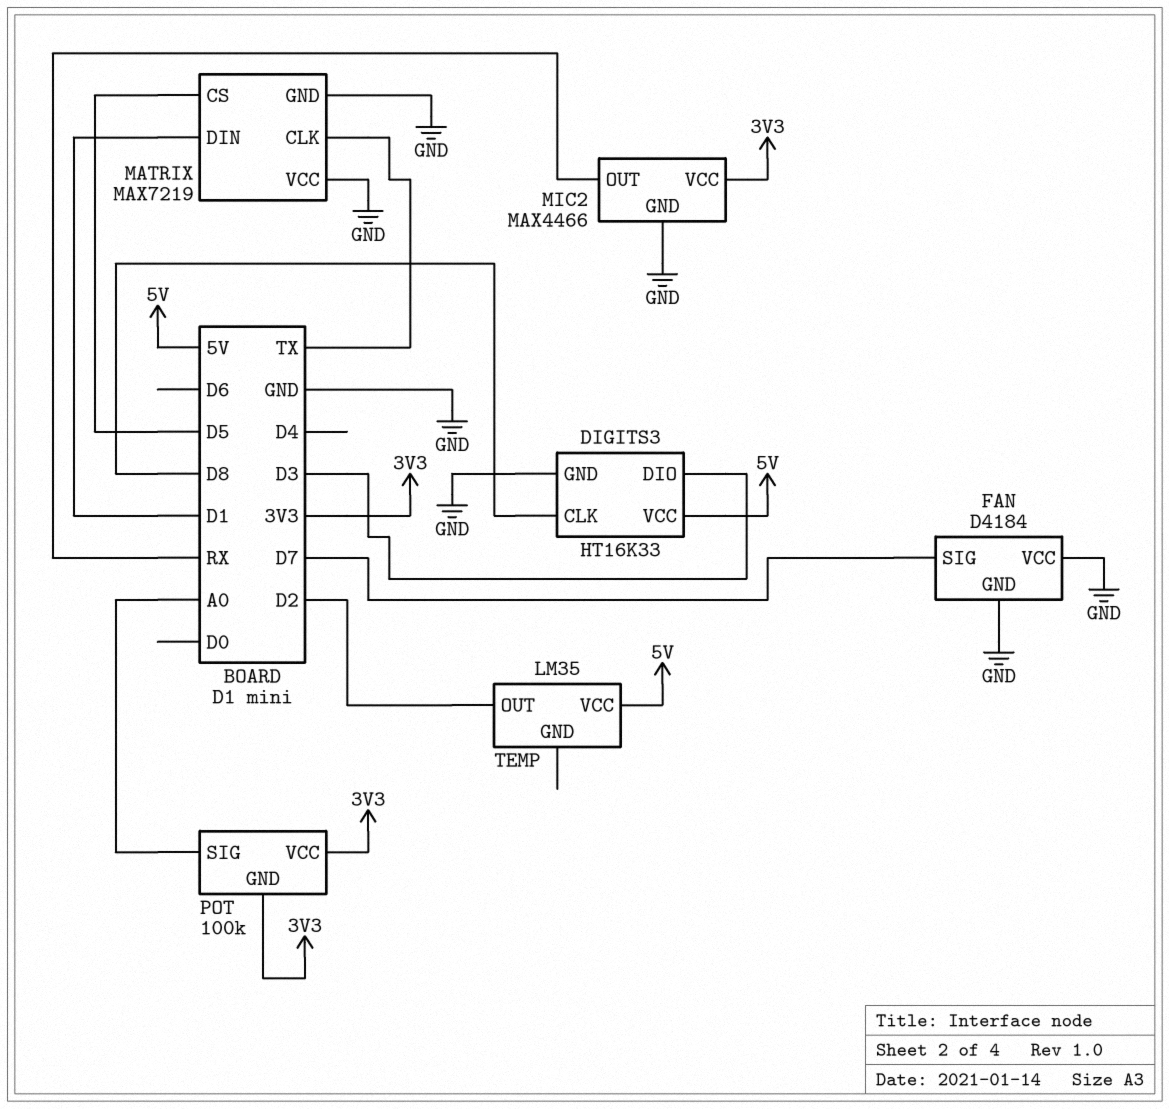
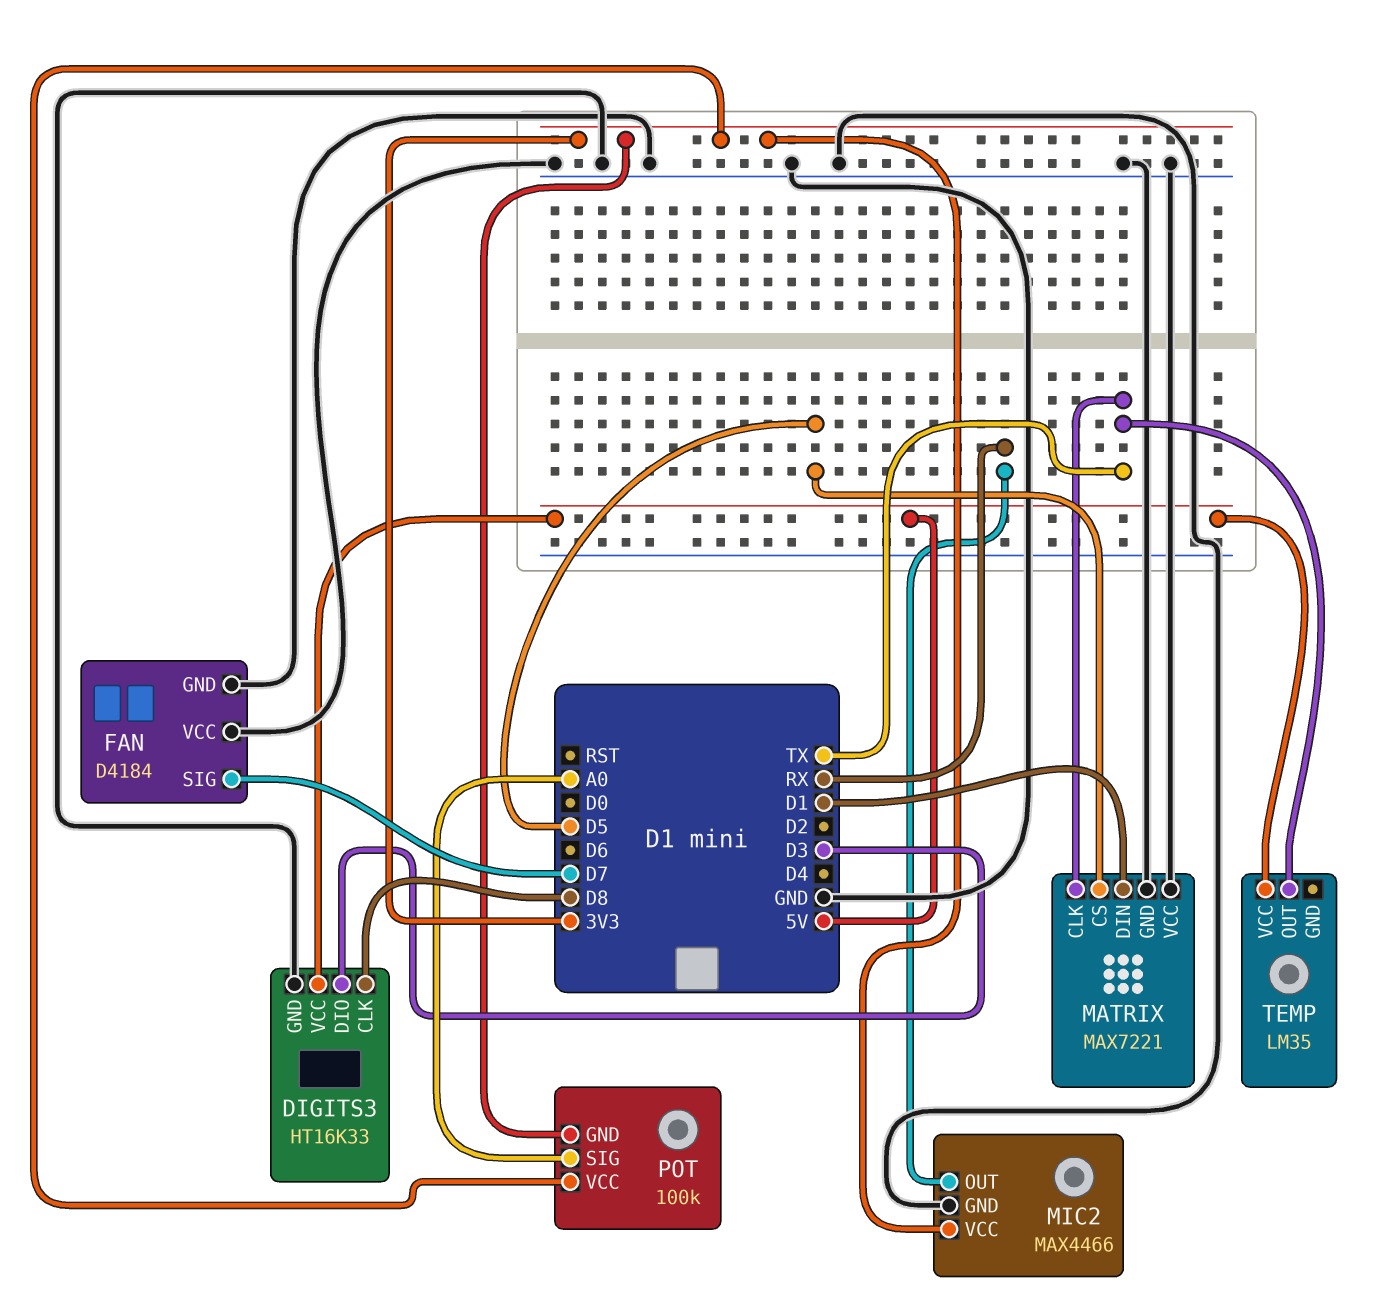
MATRIX: MAX7219 -> MAX7221
TEMP pin OUT: D2 -> TX

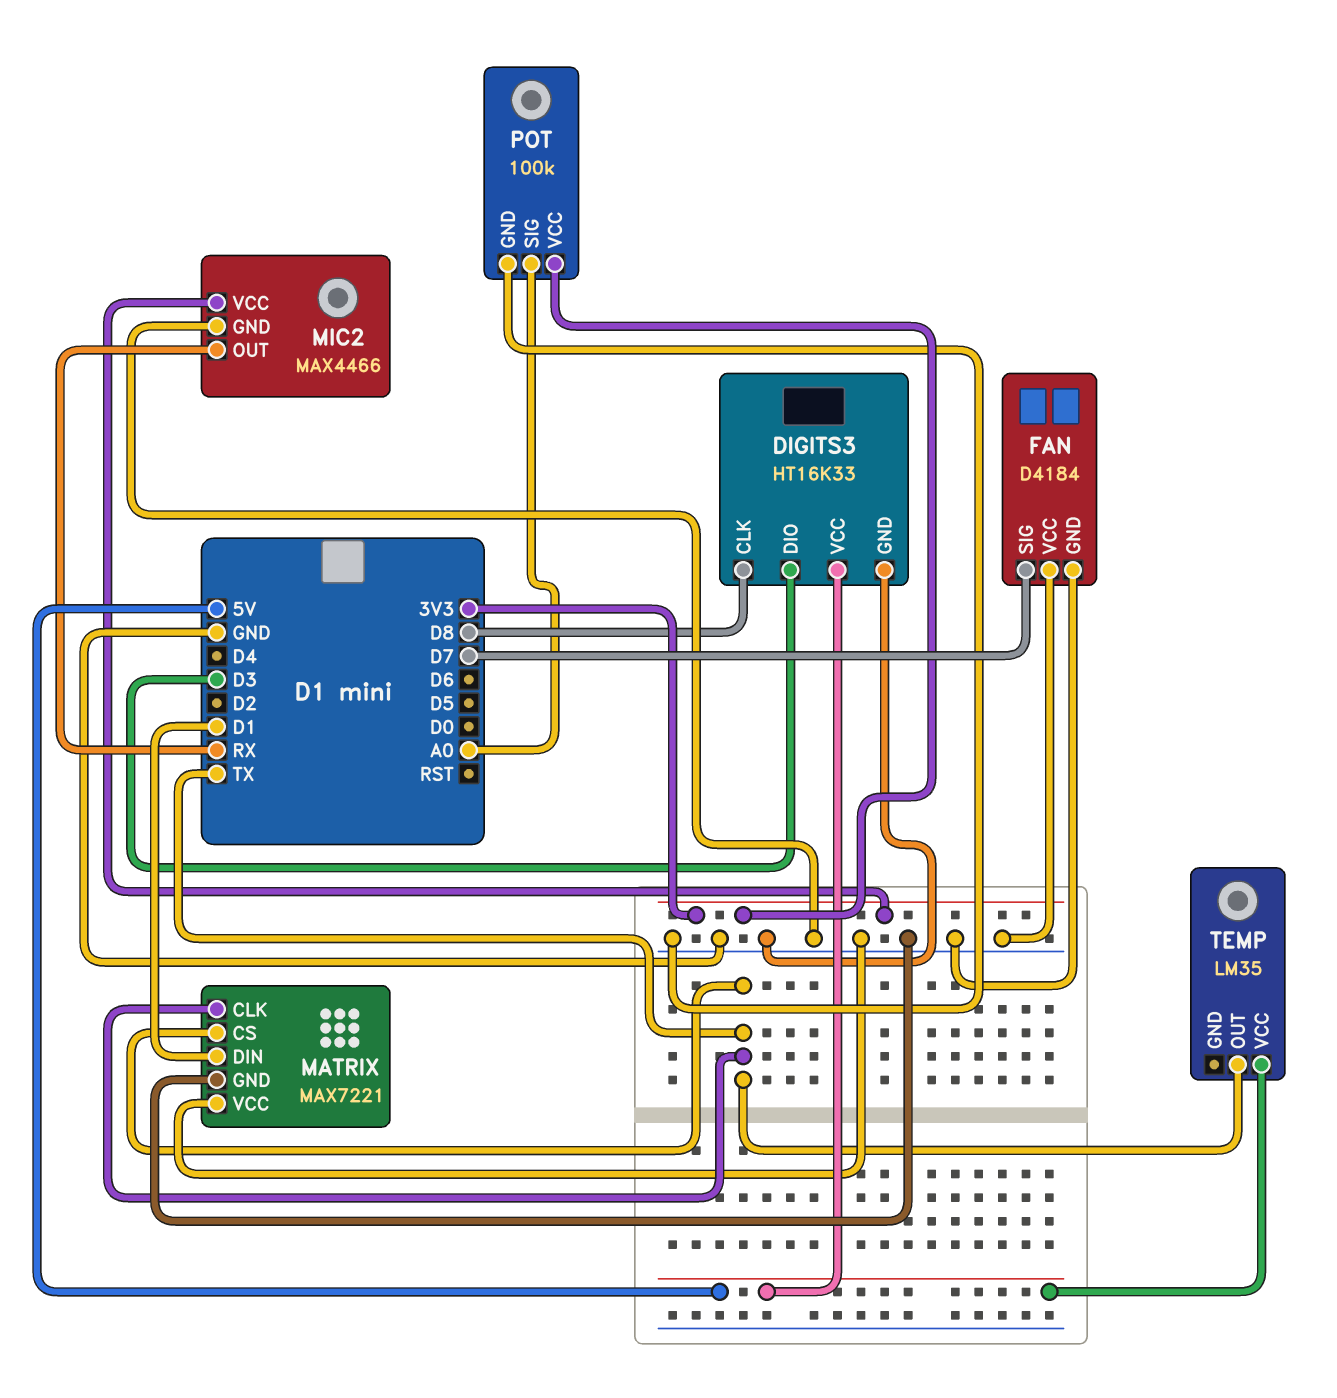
MATRIX pin CS: D5 -> TX
POT pin GND: 3V3 -> GND

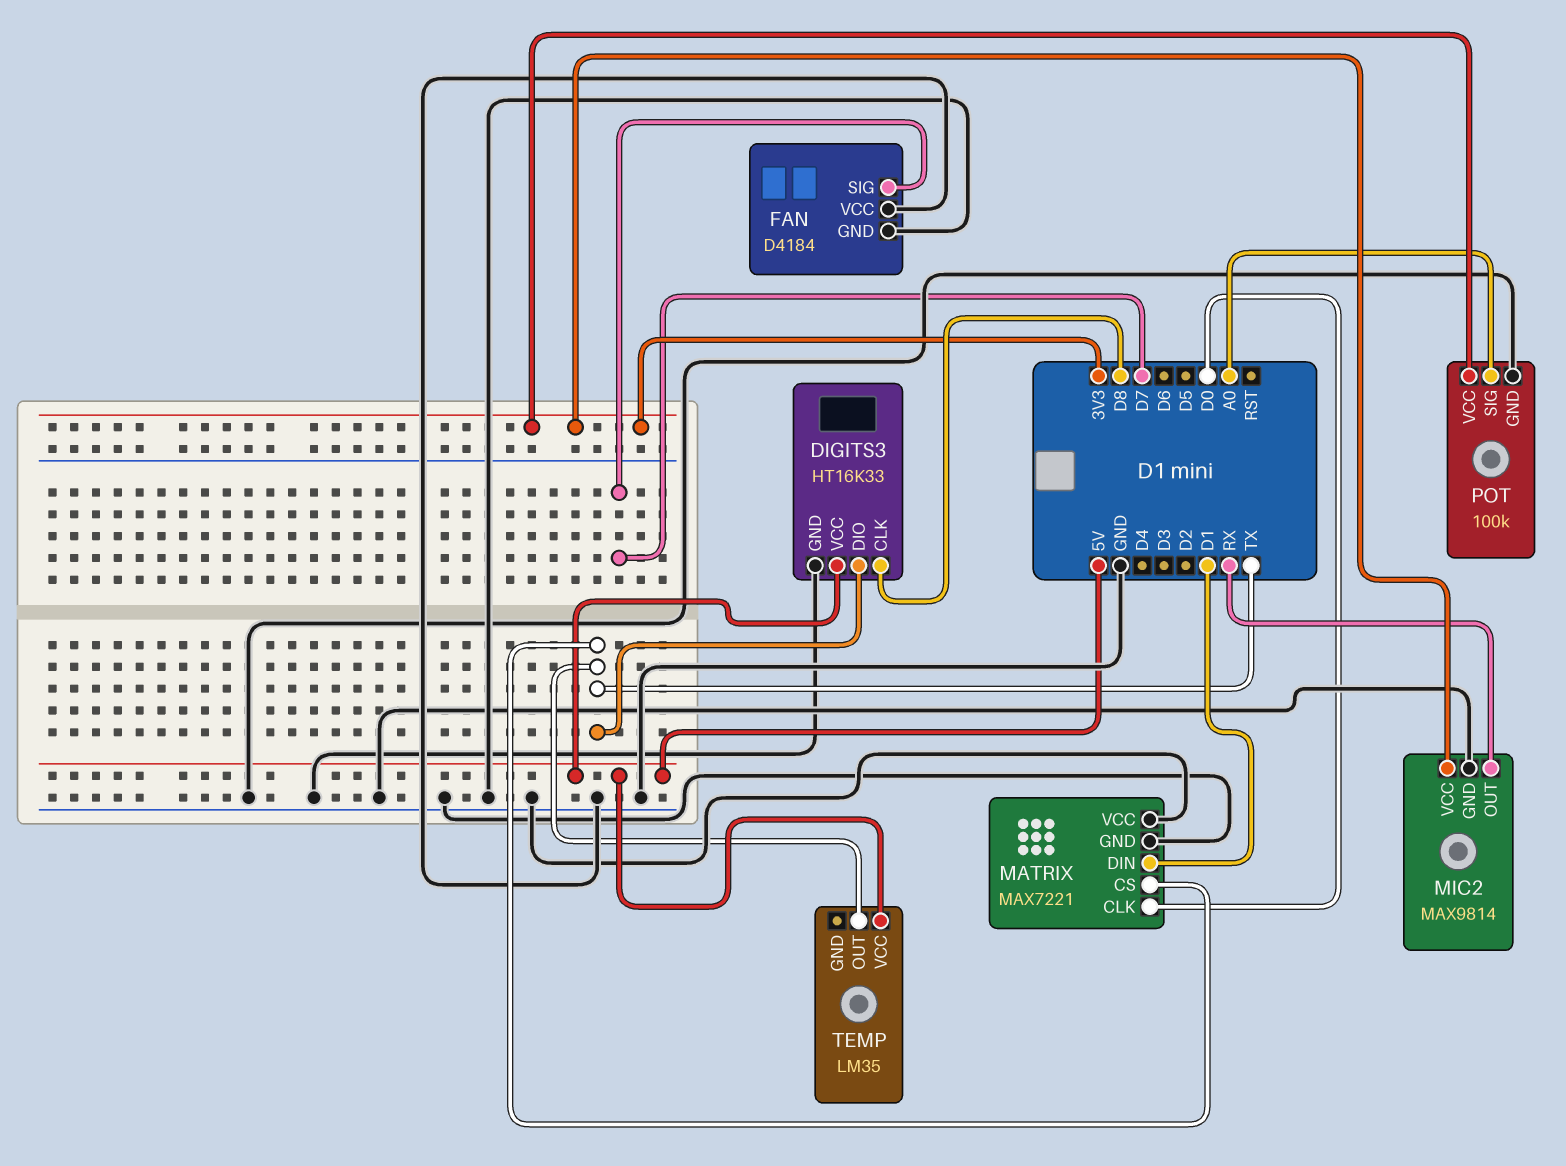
DIGITS3 pin DIO: D3 -> TX
MATRIX pin CLK: TX -> D0
MIC2: MAX4466 -> MAX9814

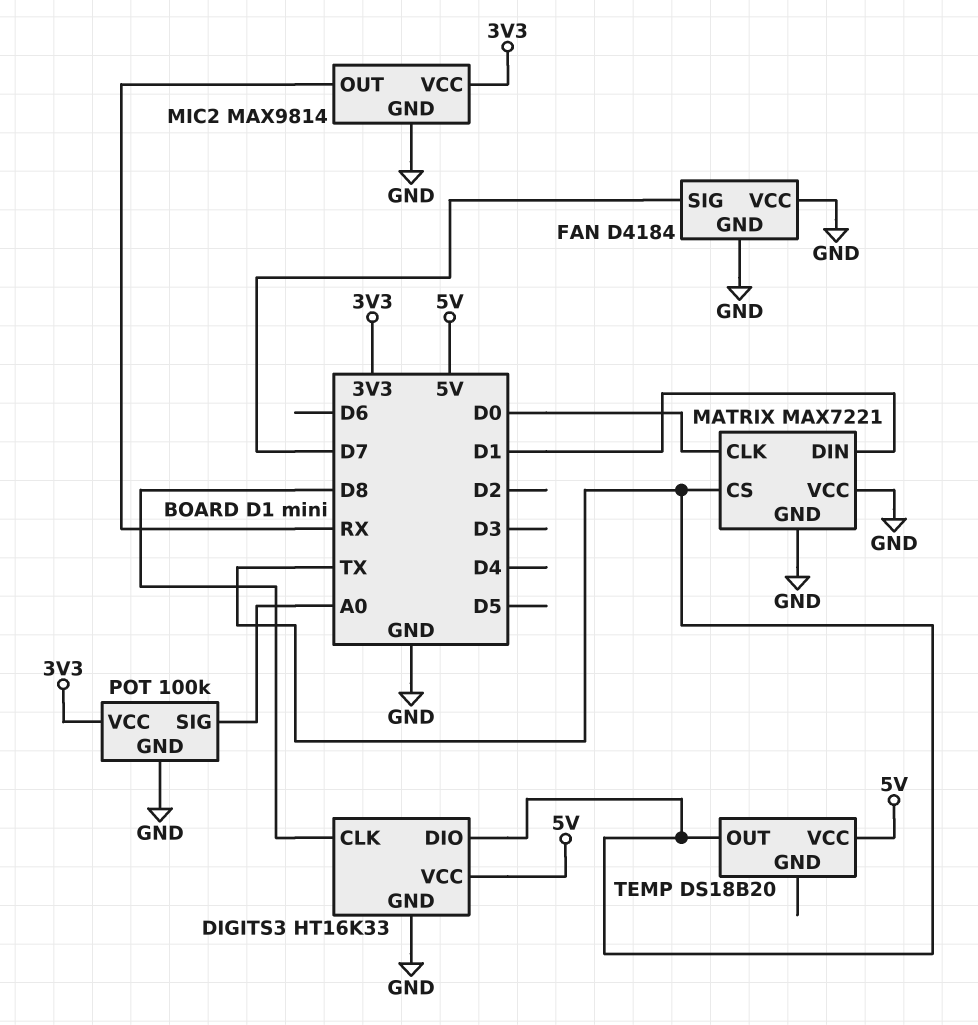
TEMP: LM35 -> DS18B20

